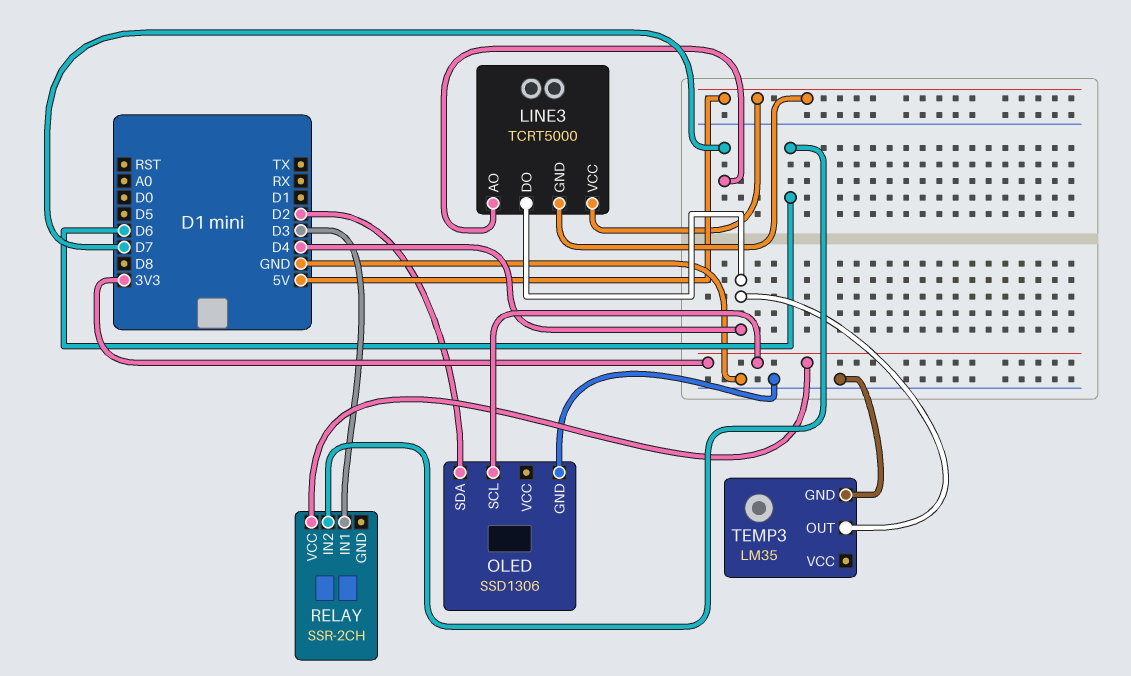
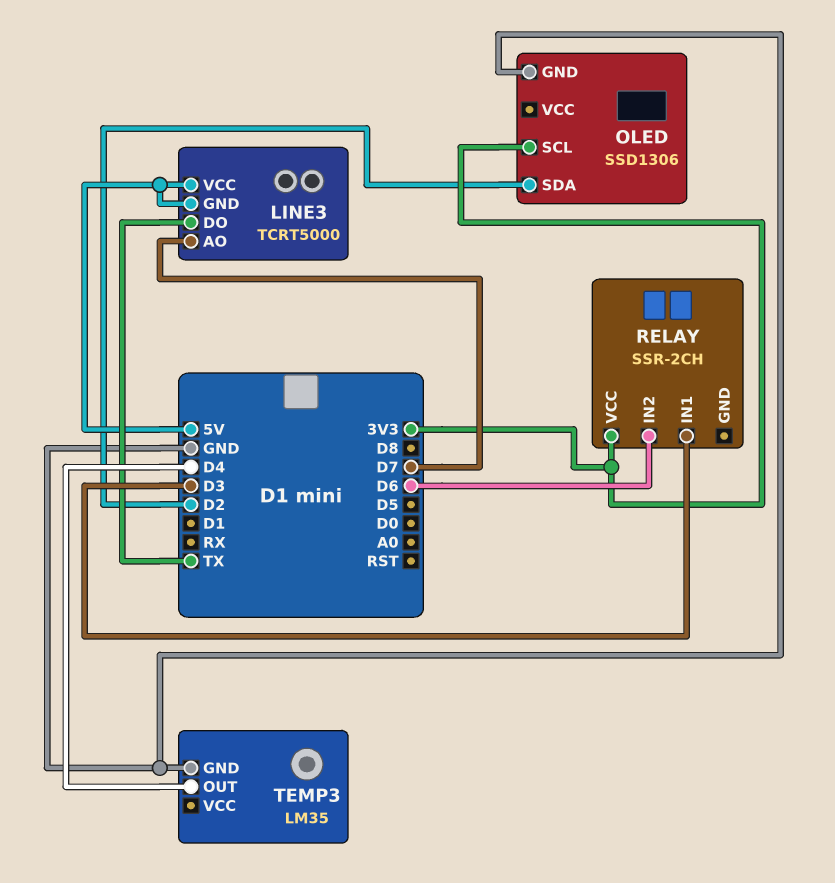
LINE3 pin DO: D4 -> TX

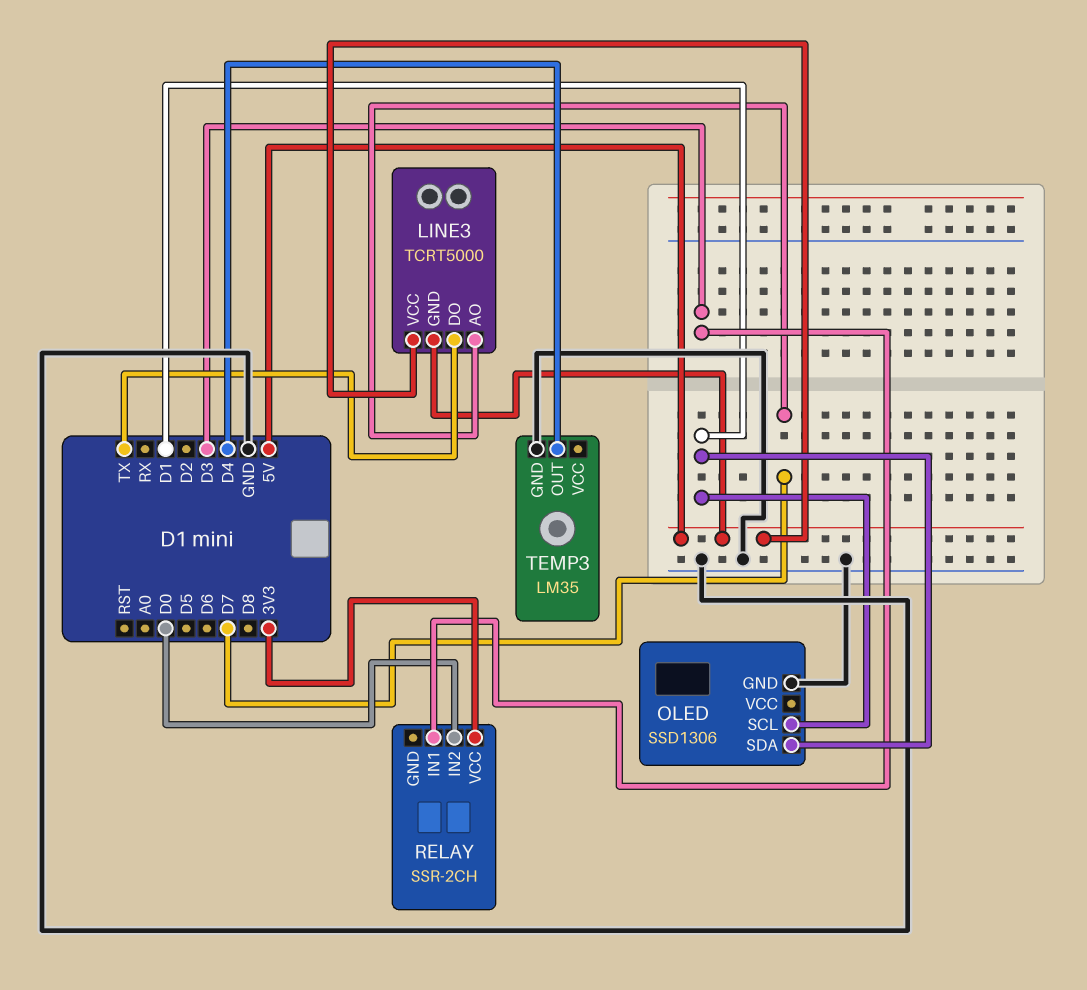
OLED pin SCL: 3V3 -> D1
OLED pin SDA: D2 -> D1
RELAY pin IN2: D6 -> D0

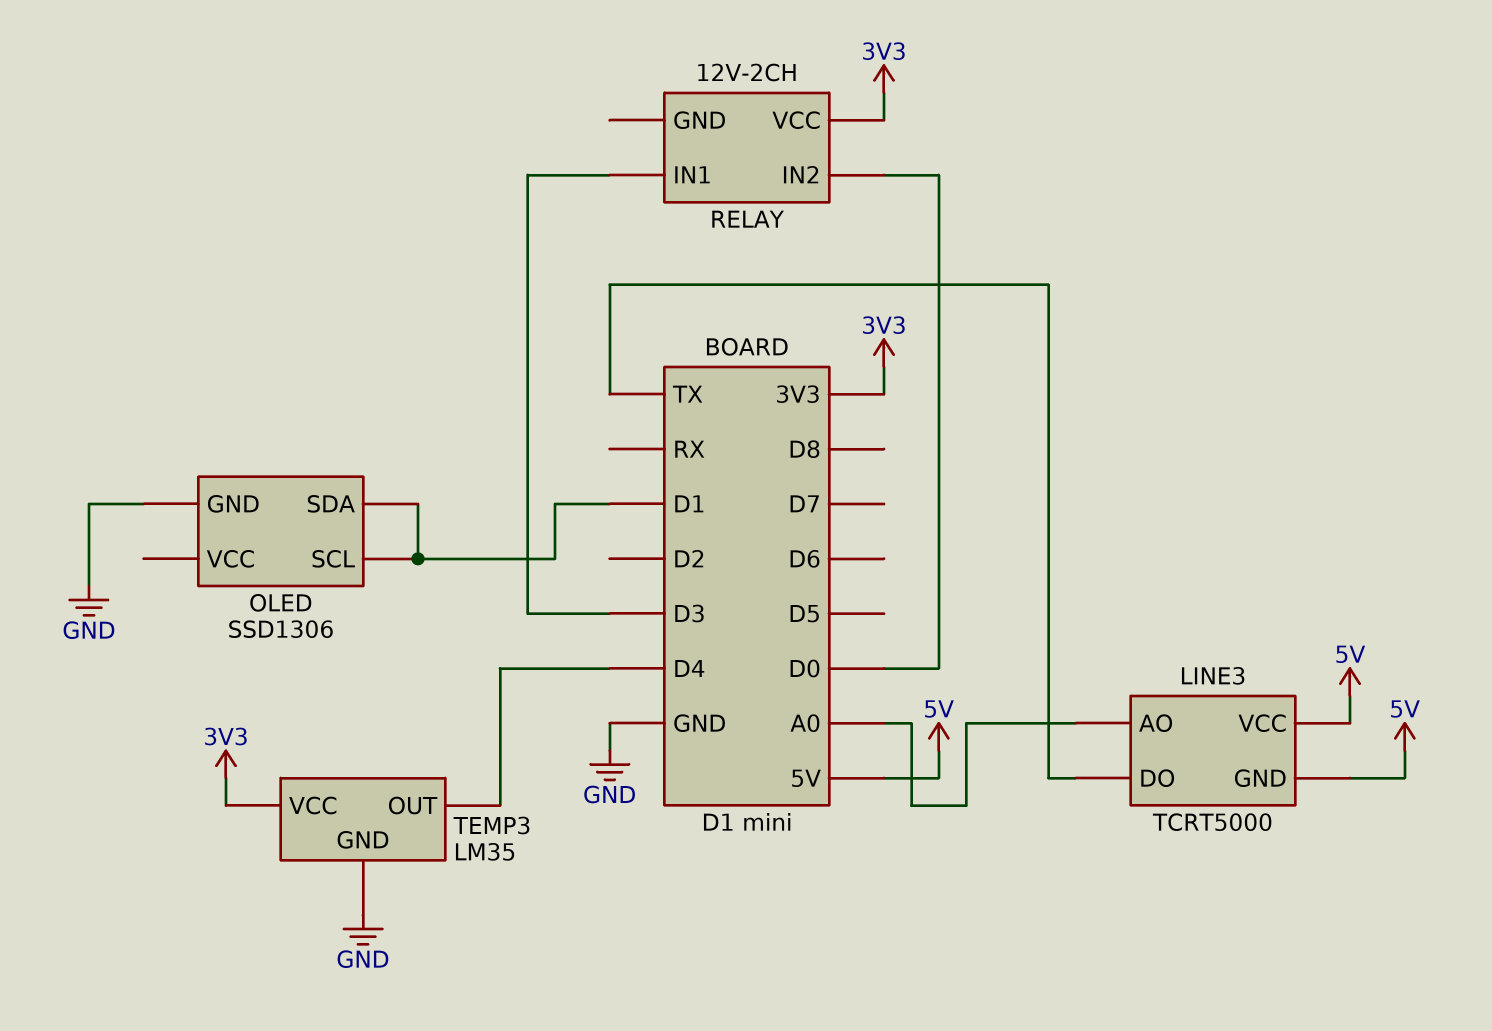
LINE3 pin AO: D7 -> A0
RELAY: SSR-2CH -> 12V-2CH
TEMP3 pin VCC: none -> 3V3

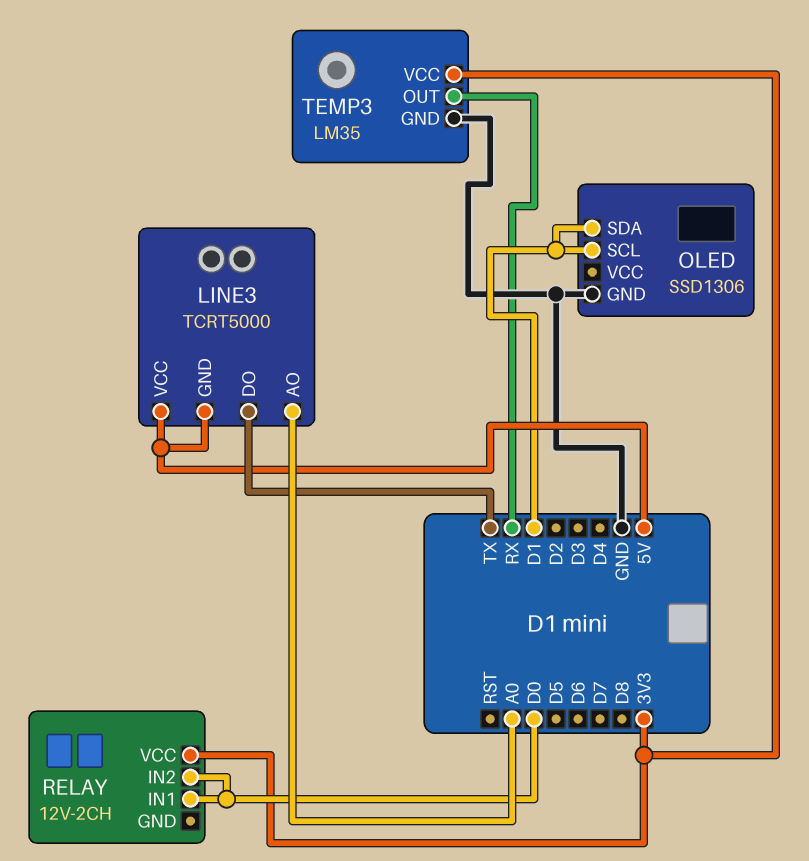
RELAY pin IN1: D3 -> D0
TEMP3 pin OUT: D4 -> RX

